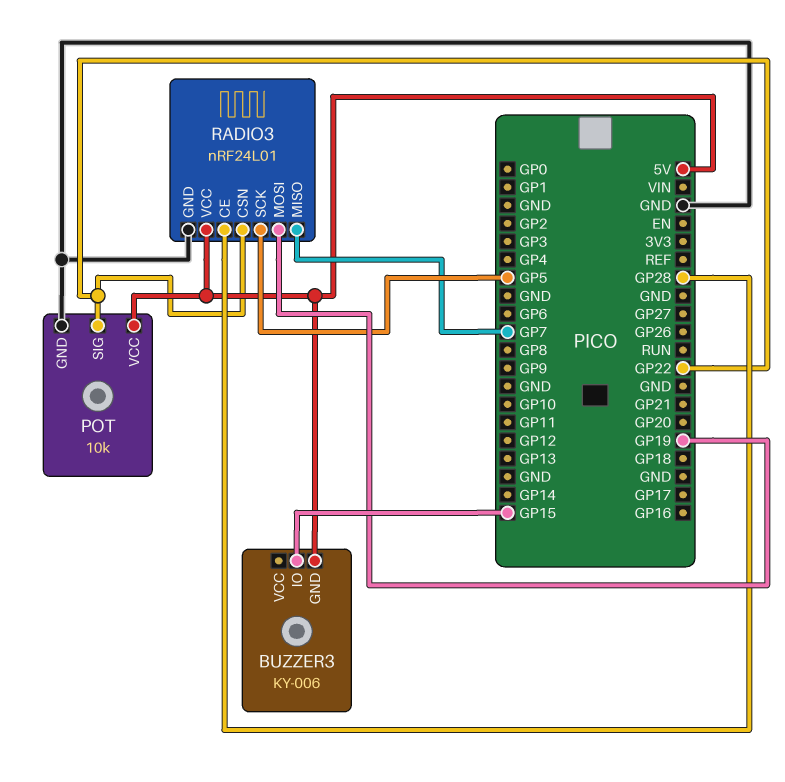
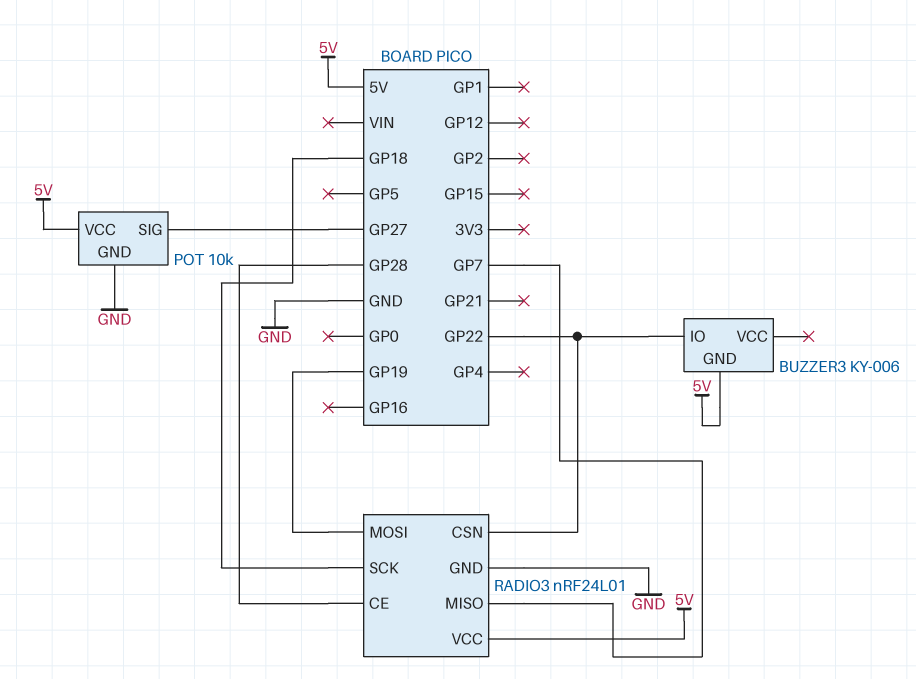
BUZZER3 pin IO: GP15 -> GP22
POT pin SIG: GP22 -> GP27
RADIO3 pin SCK: GP5 -> GP18

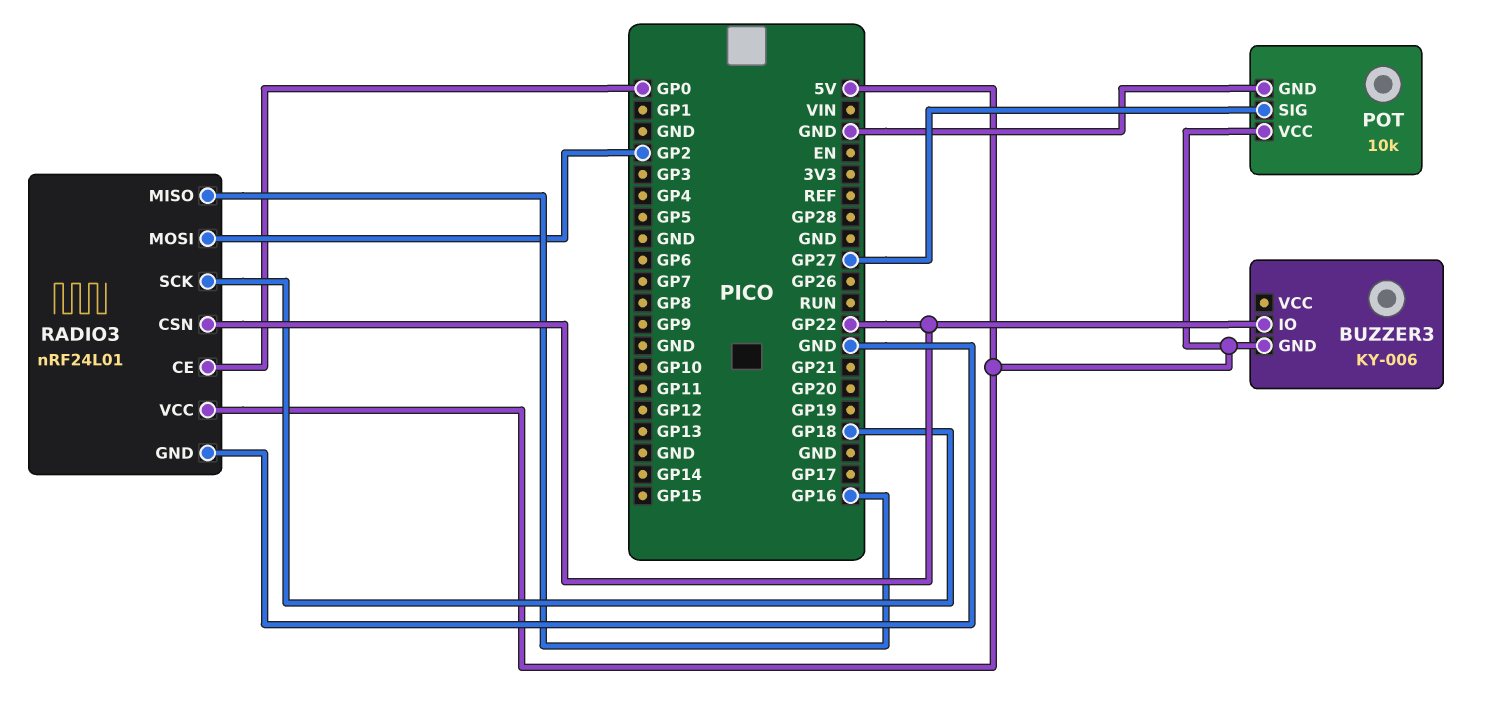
RADIO3 pin CE: GP28 -> GP0
RADIO3 pin MISO: GP7 -> GP16
RADIO3 pin MOSI: GP19 -> GP2

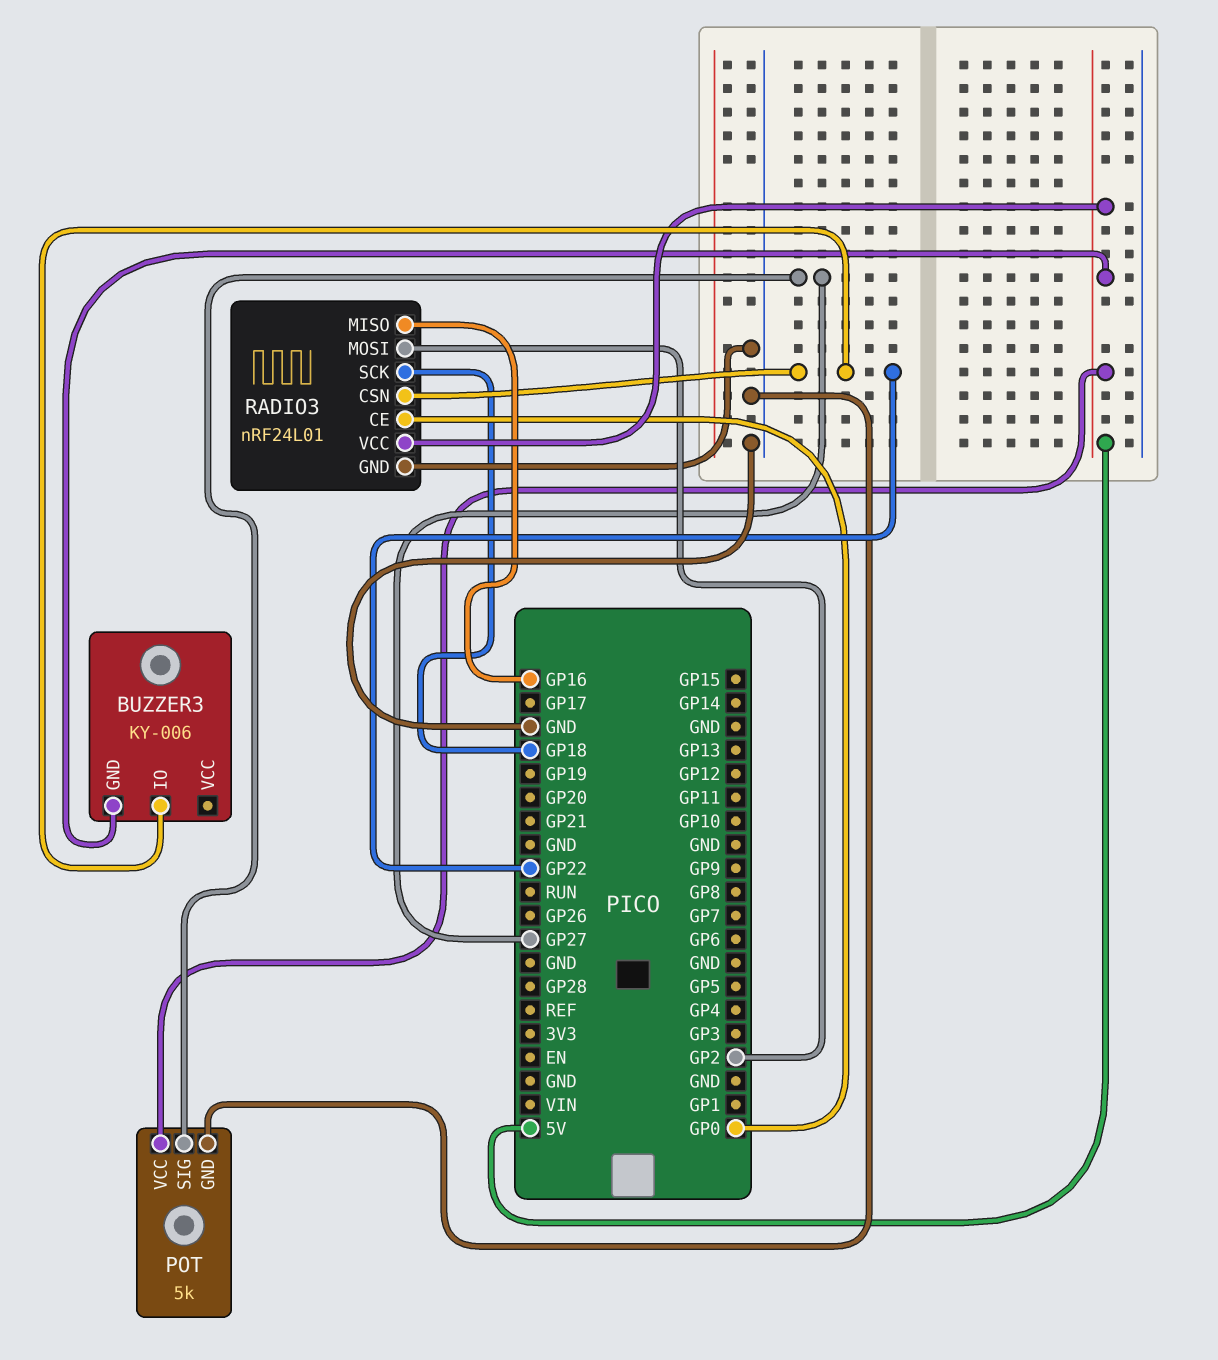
POT: 10k -> 5k

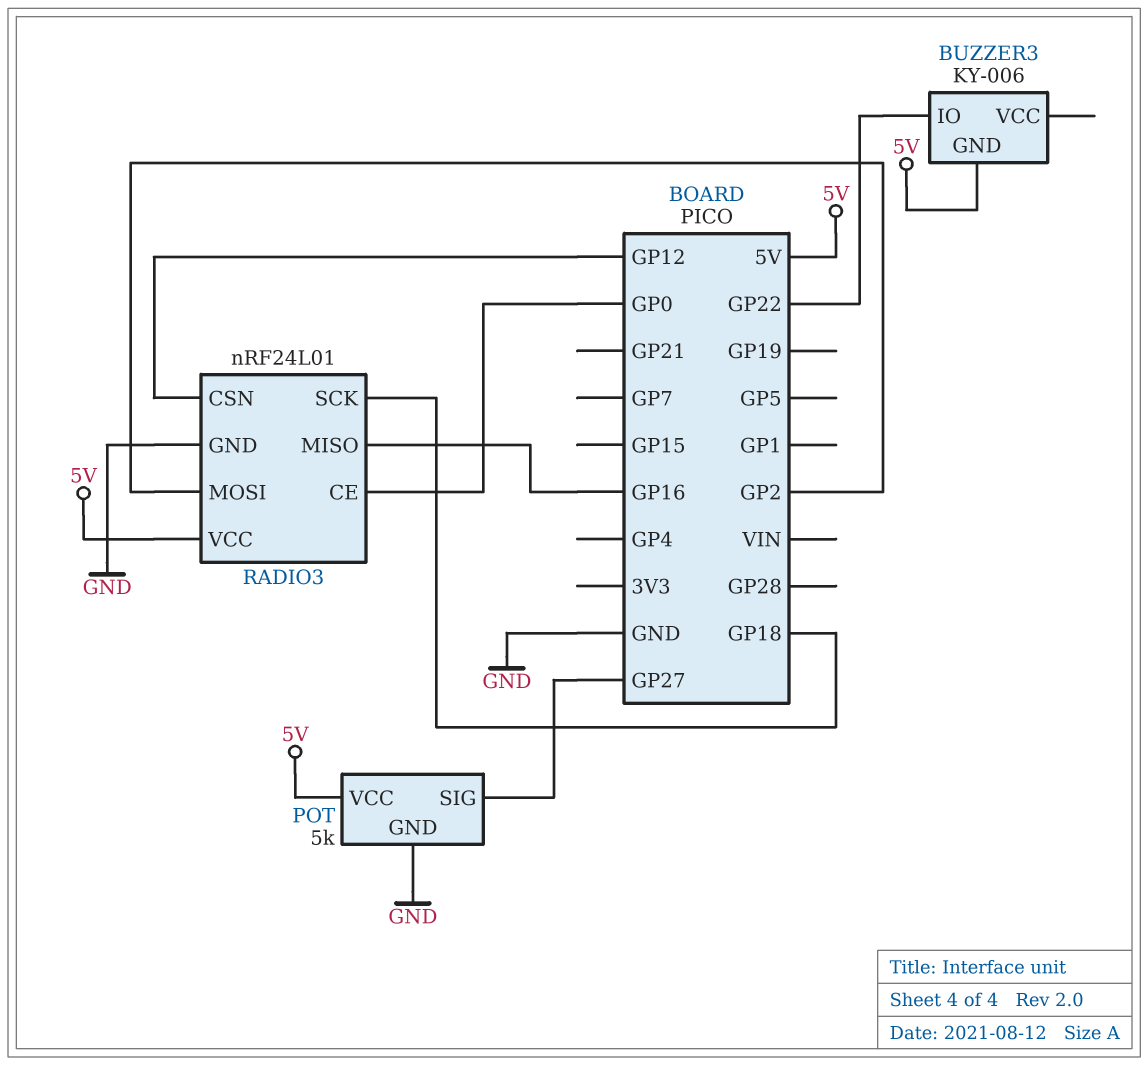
RADIO3 pin CSN: GP22 -> GP12

